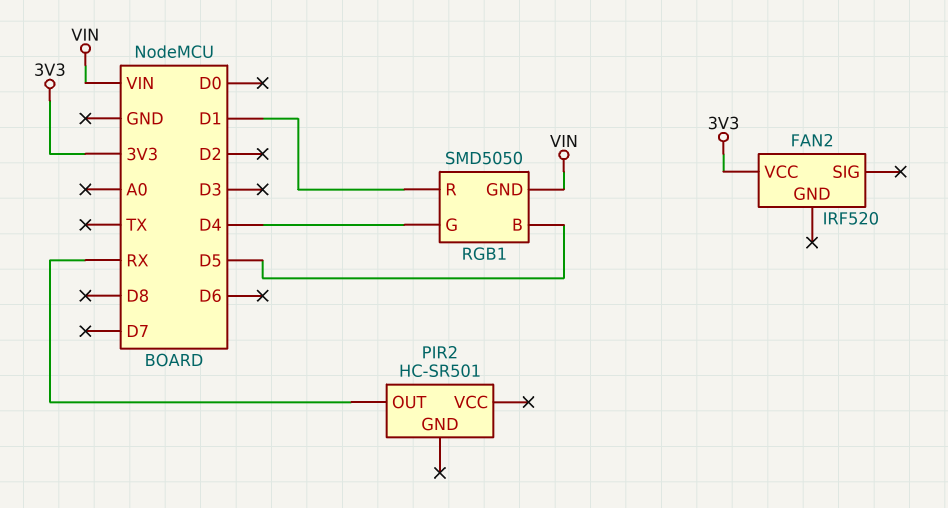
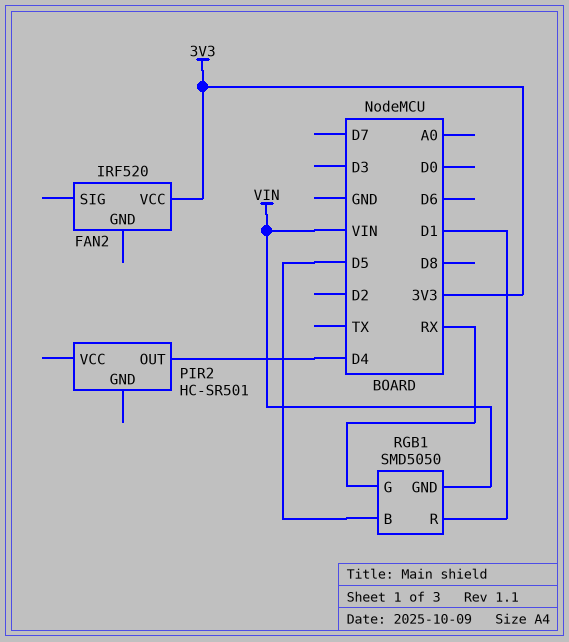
PIR2 pin OUT: RX -> D4
RGB1 pin G: D4 -> RX

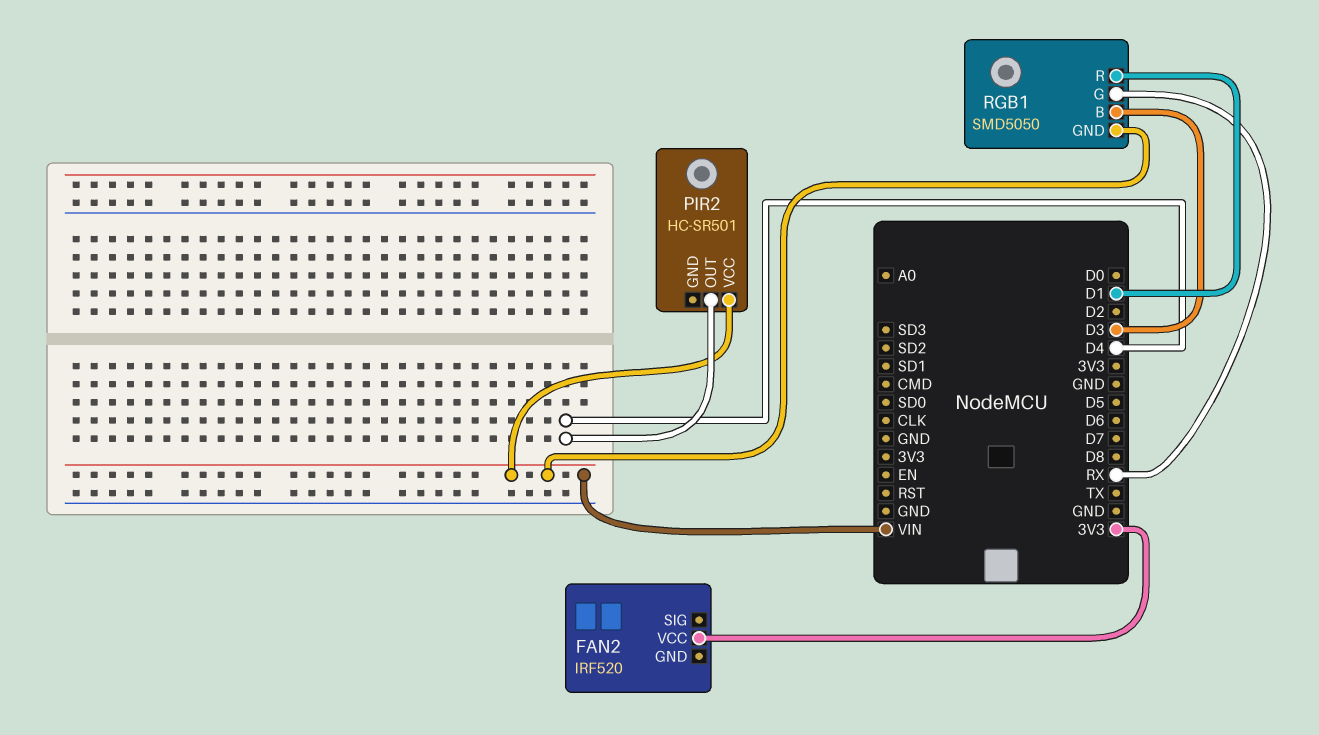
PIR2 pin VCC: none -> VIN
RGB1 pin B: D5 -> D3

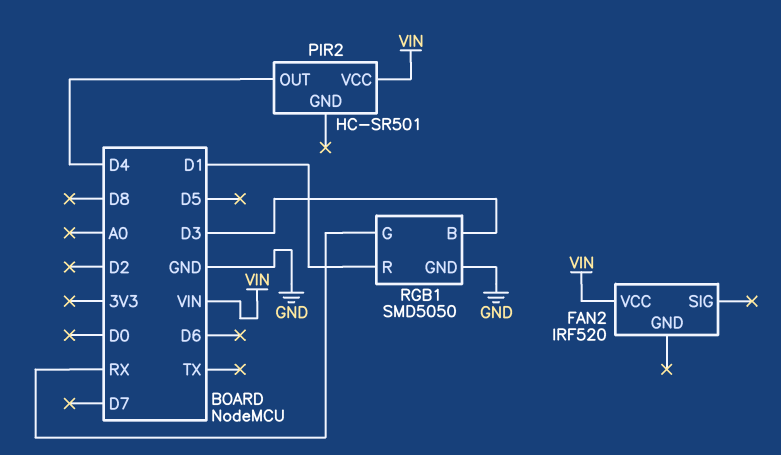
FAN2 pin VCC: 3V3 -> VIN
RGB1 pin GND: VIN -> GND

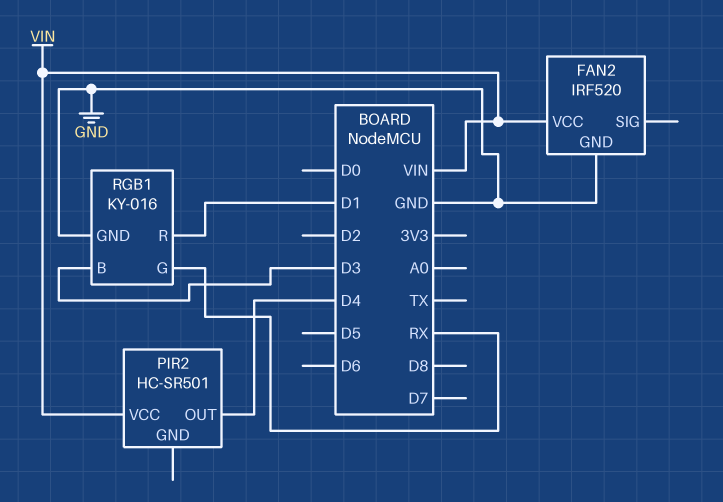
FAN2 pin GND: none -> GND
RGB1: SMD5050 -> KY-016

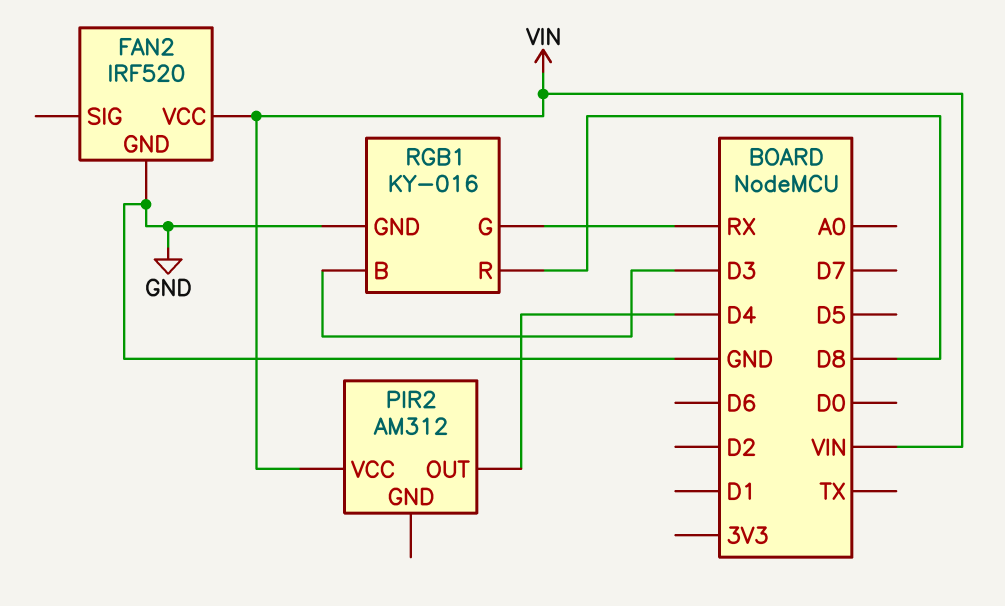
PIR2: HC-SR501 -> AM312
RGB1 pin R: D1 -> D8

